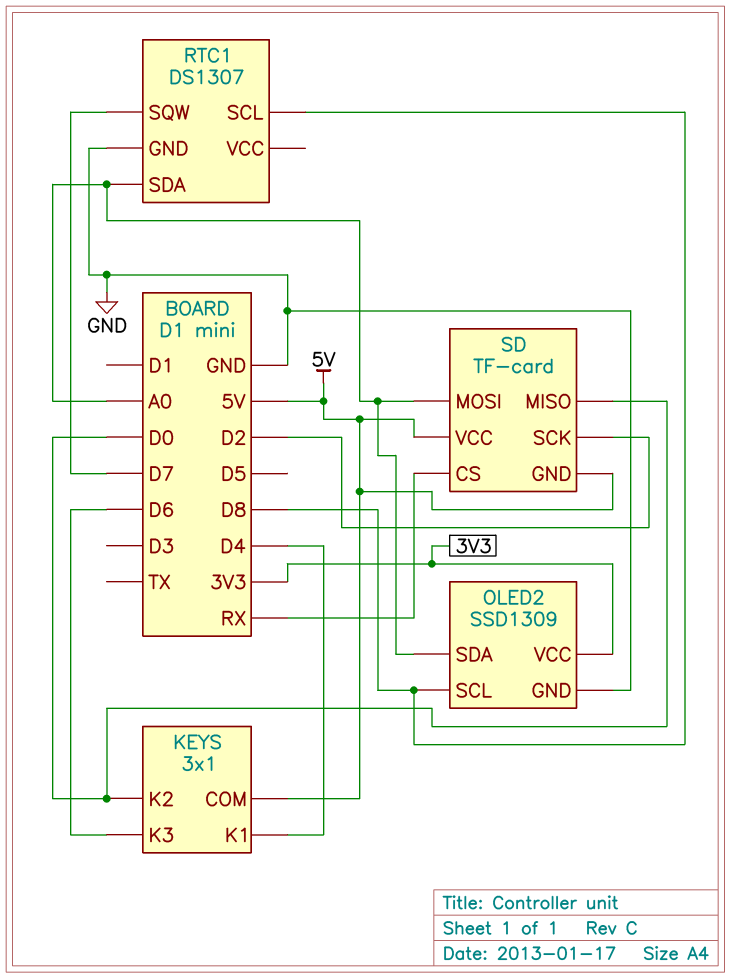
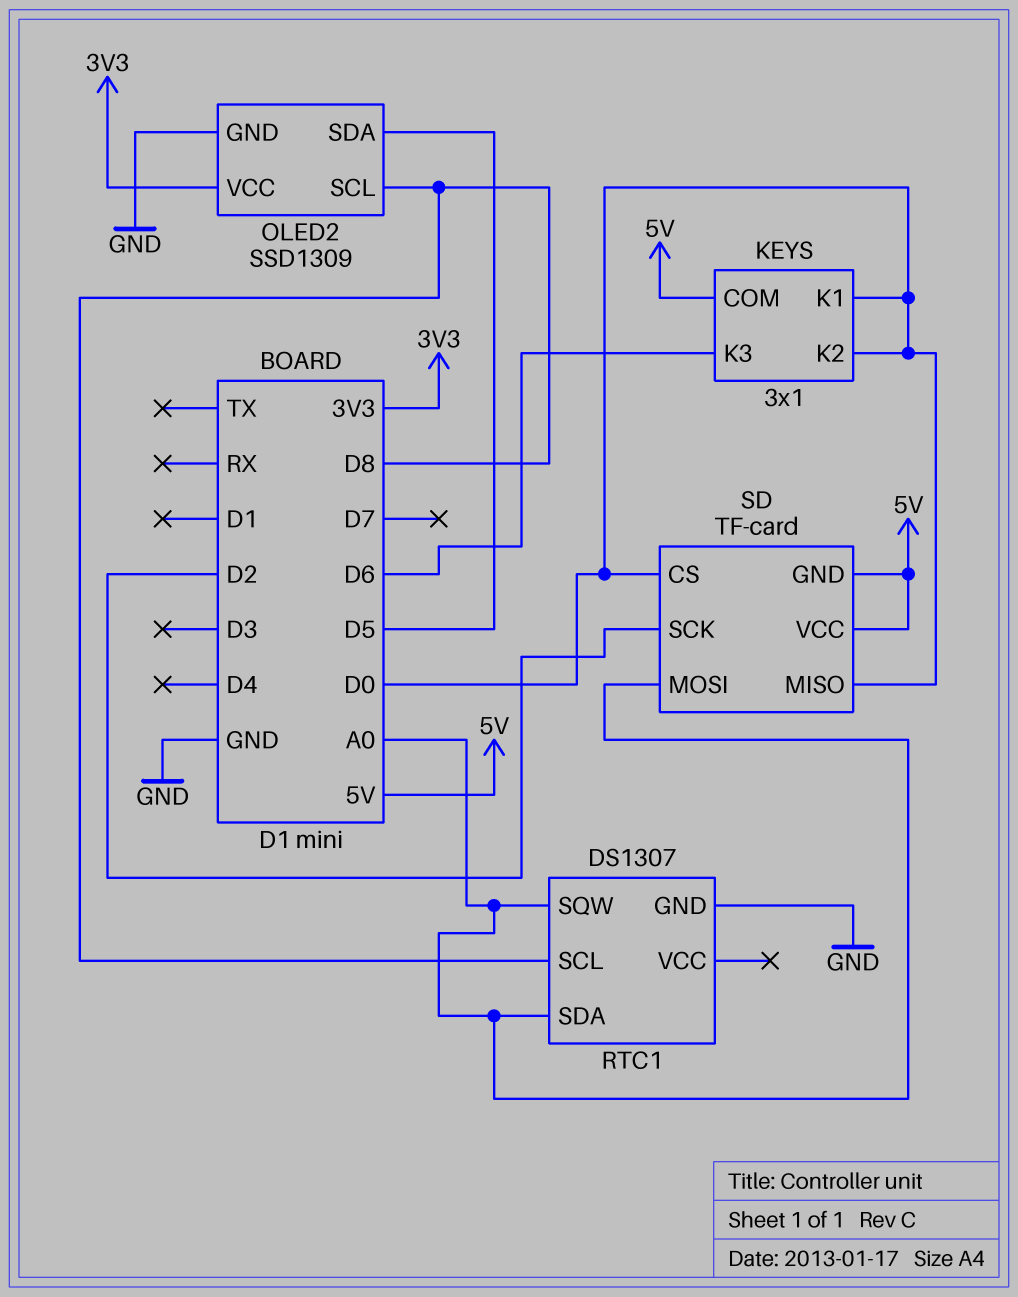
KEYS pin K1: D4 -> D0
OLED2 pin SDA: A0 -> D5
RTC1 pin SQW: D7 -> A0
SD pin CS: RX -> D0

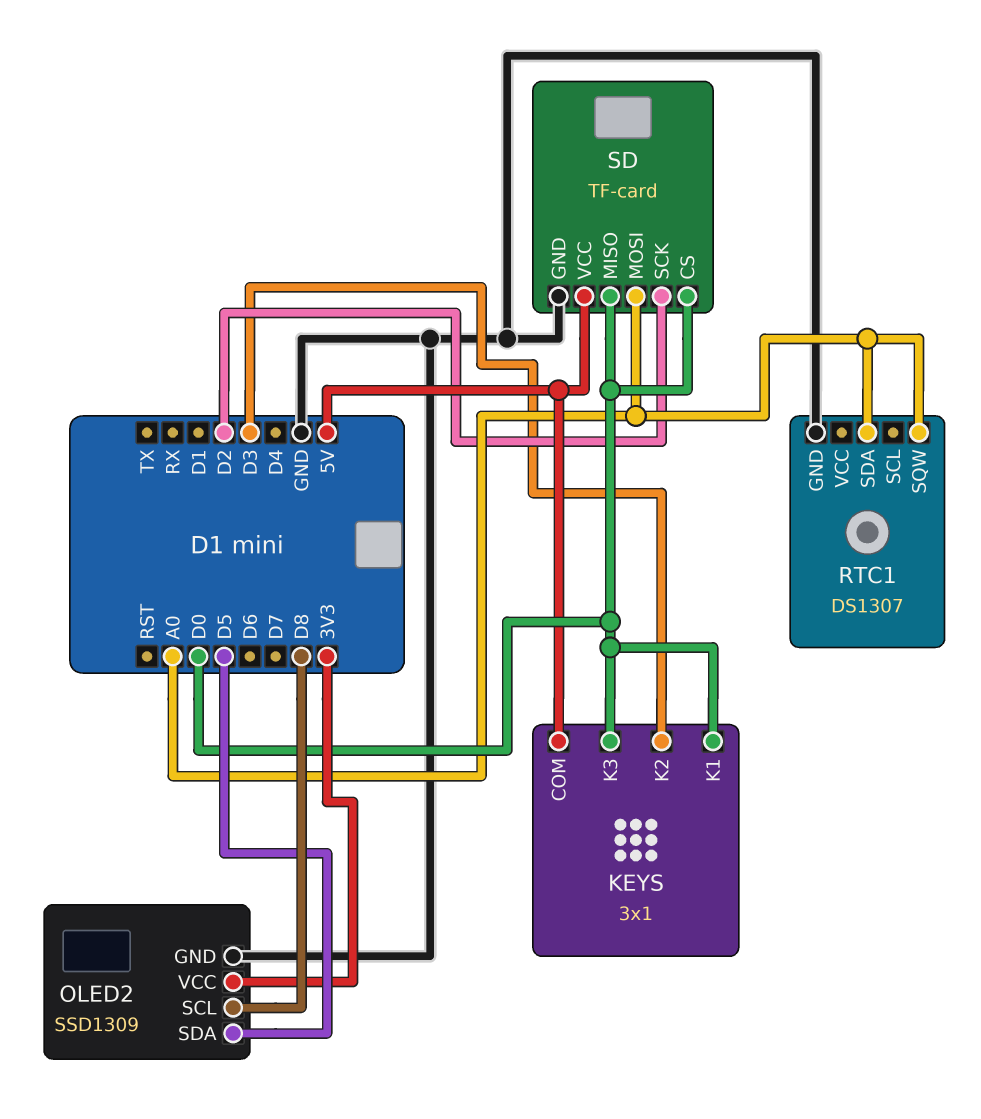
KEYS pin K2: D0 -> D3
KEYS pin K3: D6 -> D0
RTC1 pin SCL: D8 -> none
SD pin GND: 5V -> GND

